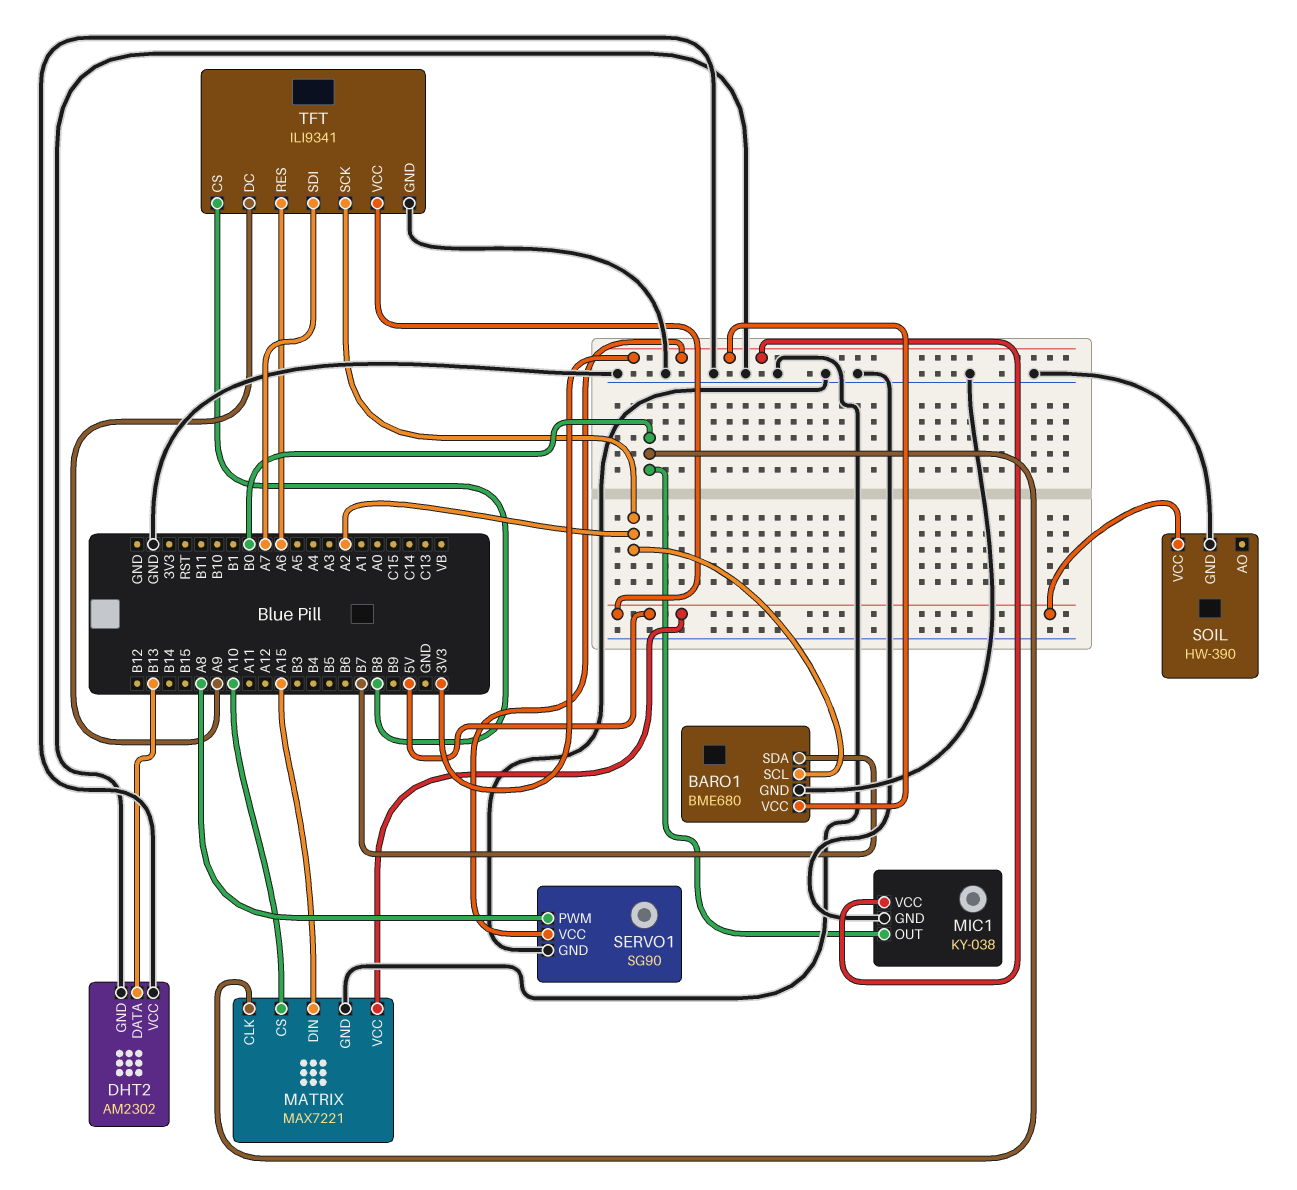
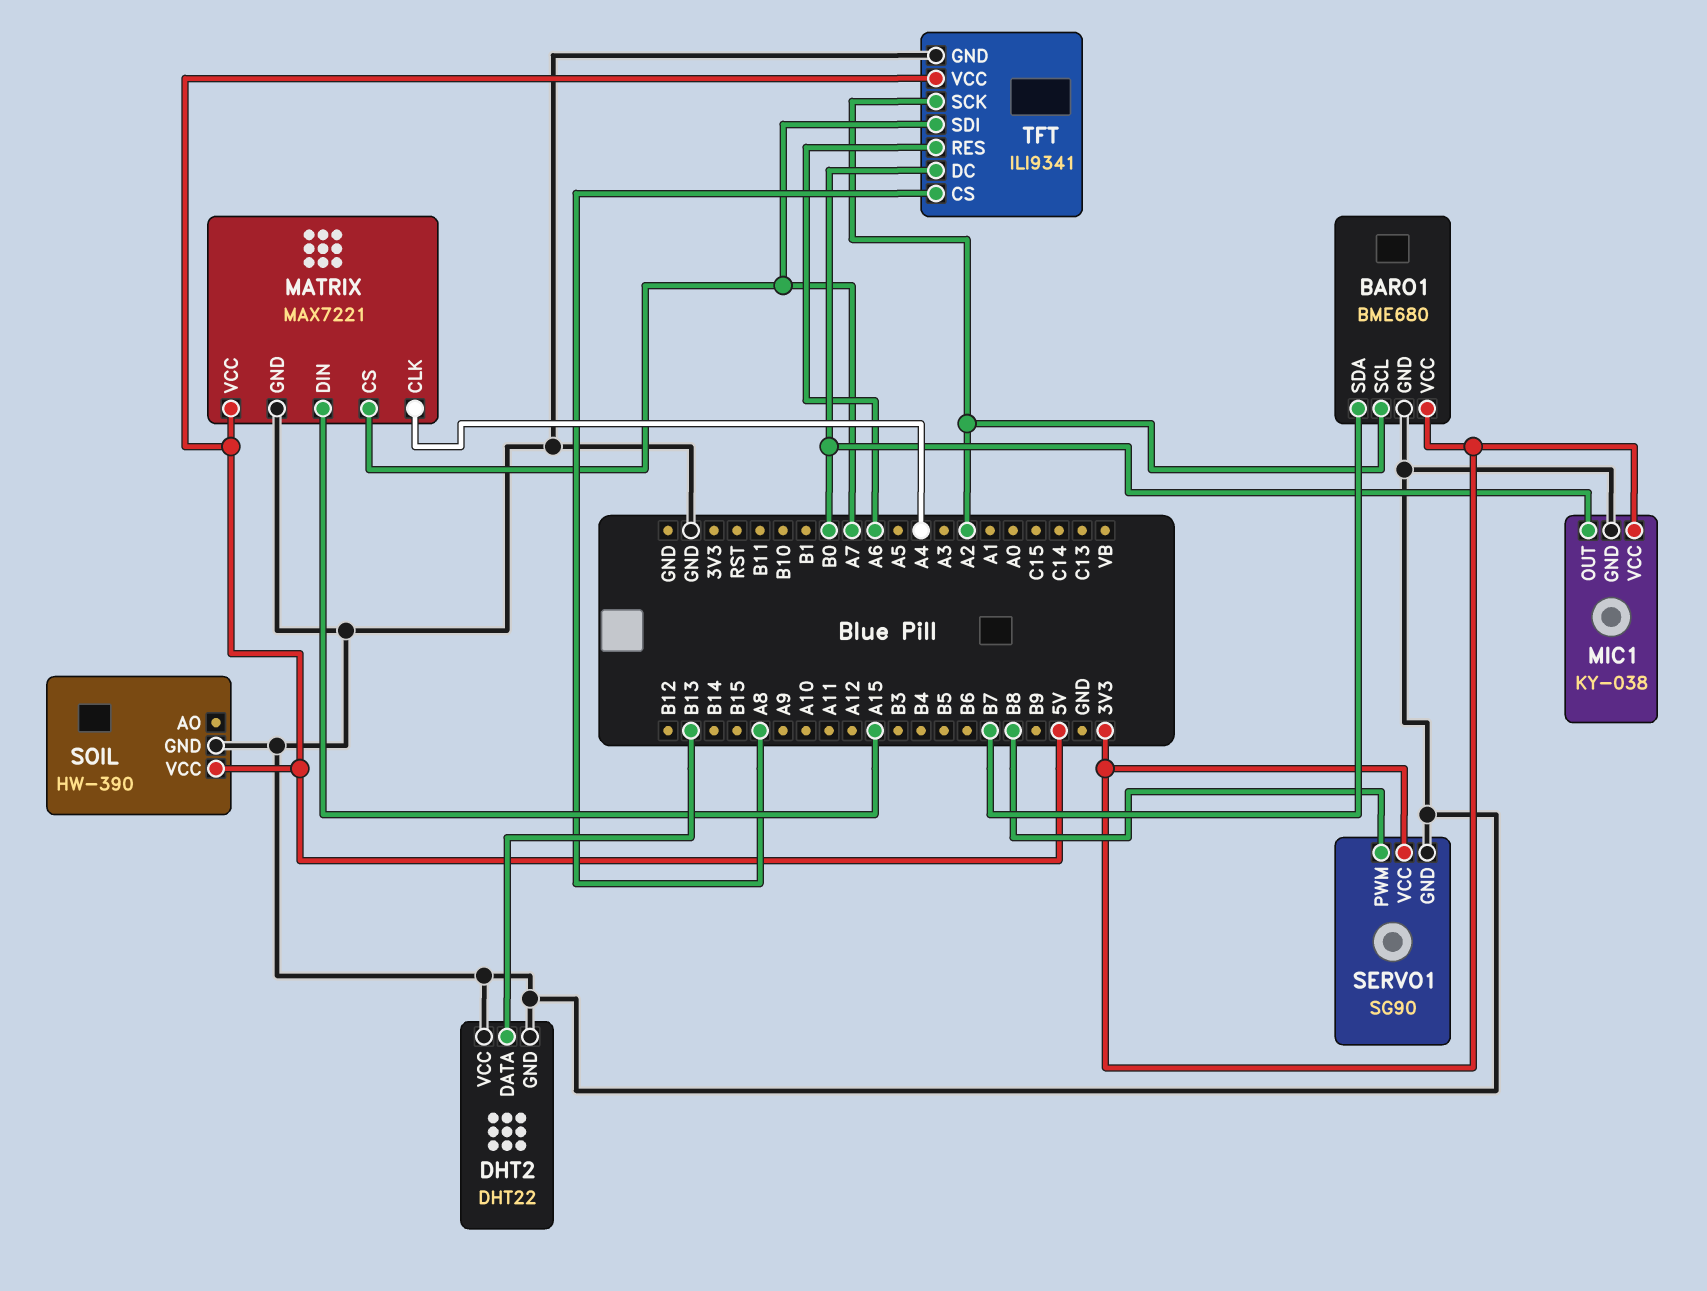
DHT2: AM2302 -> DHT22
MATRIX pin CLK: B0 -> A4
MATRIX pin CS: A10 -> A7
SERVO1 pin PWM: A8 -> B8
TFT pin CS: B8 -> A8
TFT pin DC: A9 -> B0

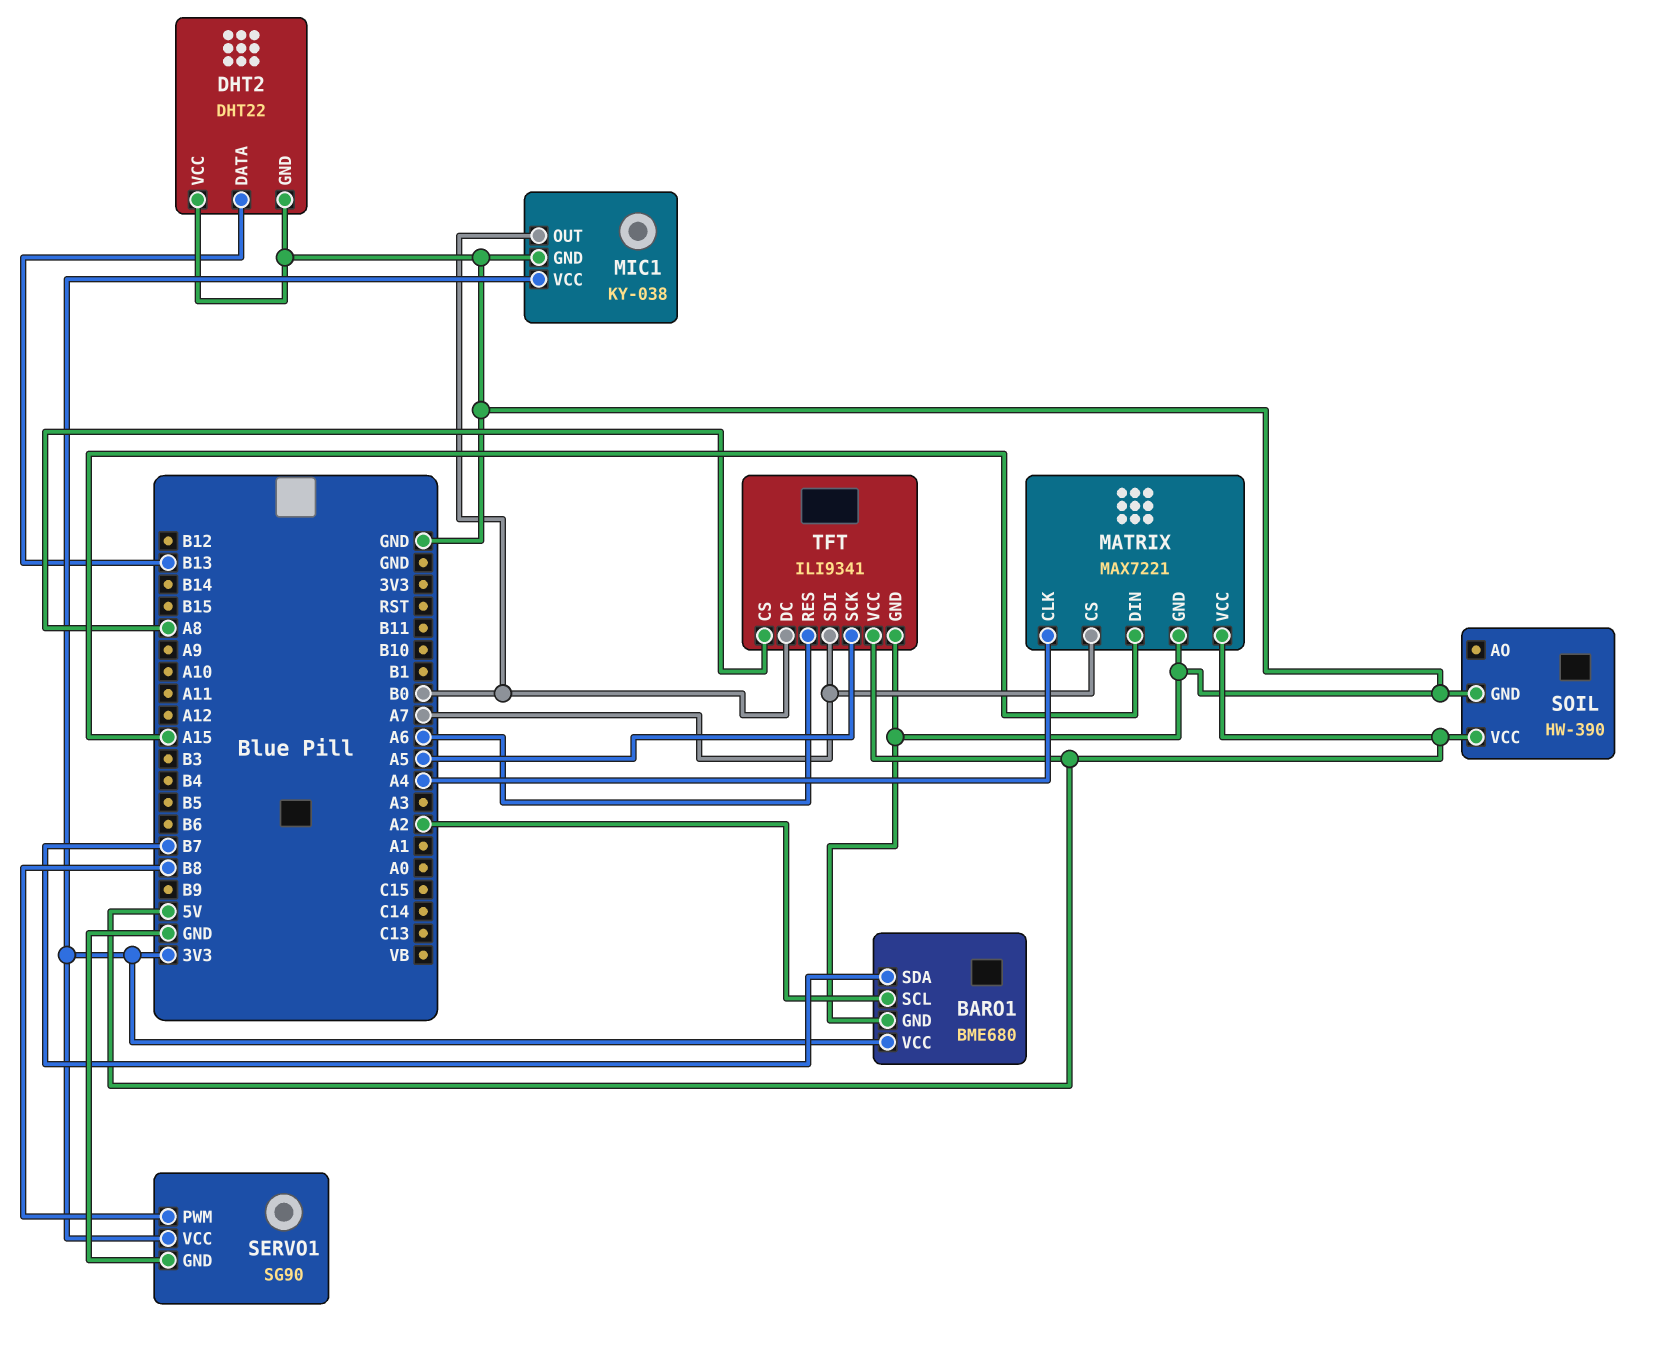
TFT pin SCK: A2 -> A5

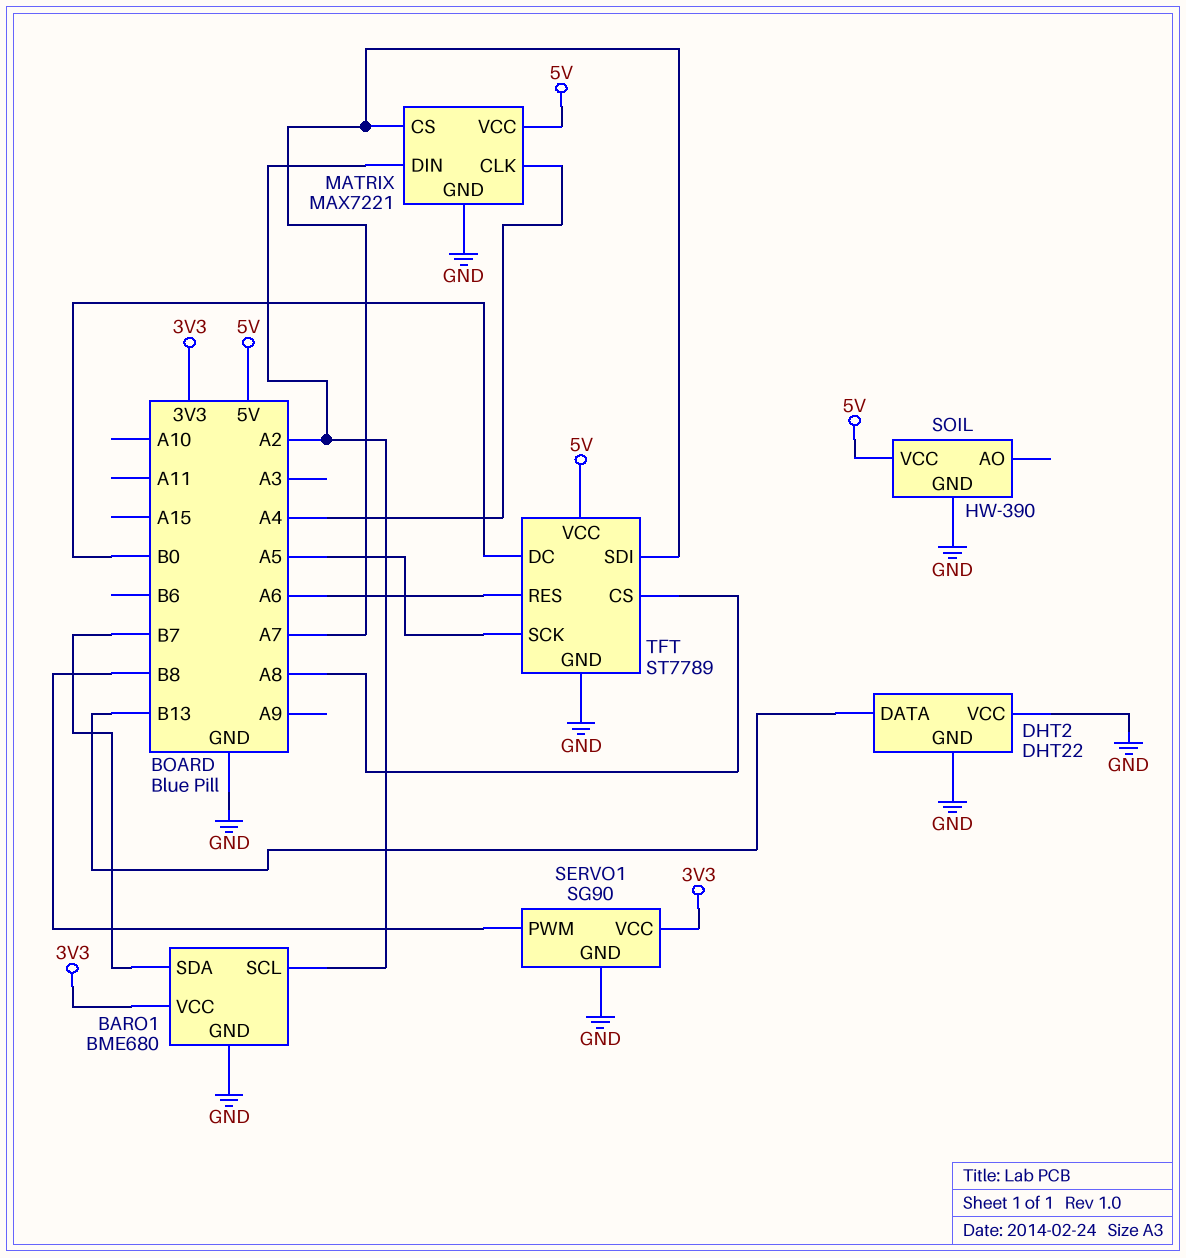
MATRIX pin DIN: A15 -> A2
MIC1: KY-038 -> none
MIC1 pin GND: GND -> none
MIC1 pin OUT: B0 -> none
MIC1 pin VCC: 3V3 -> none
TFT: ILI9341 -> ST7789

